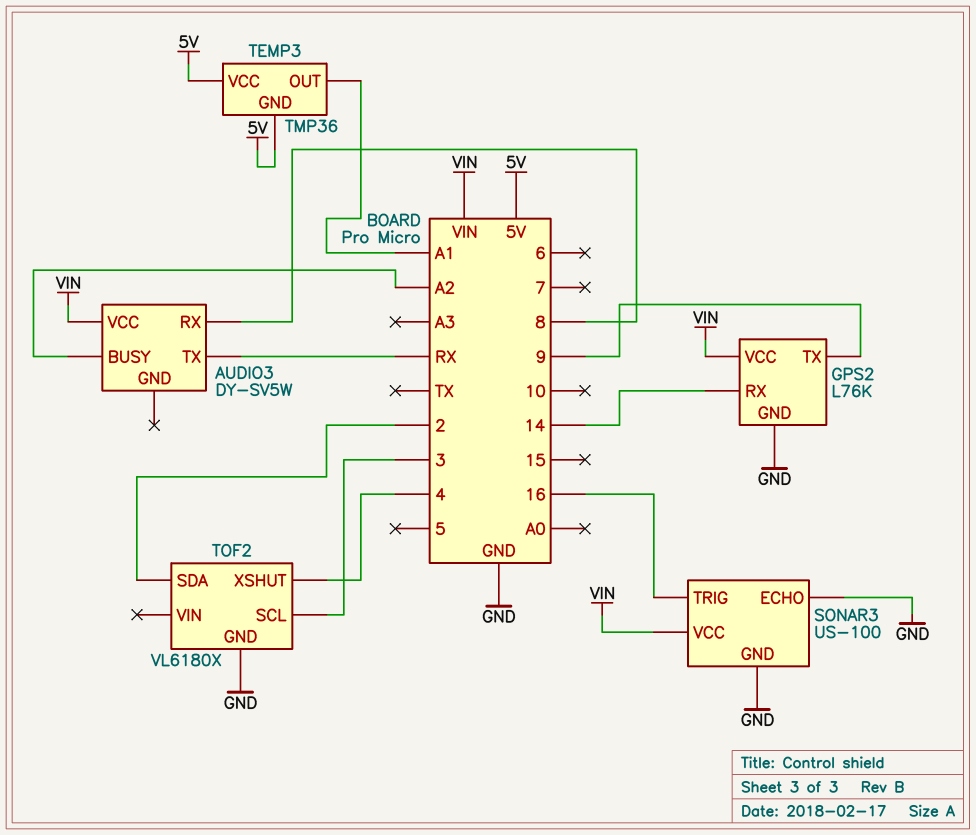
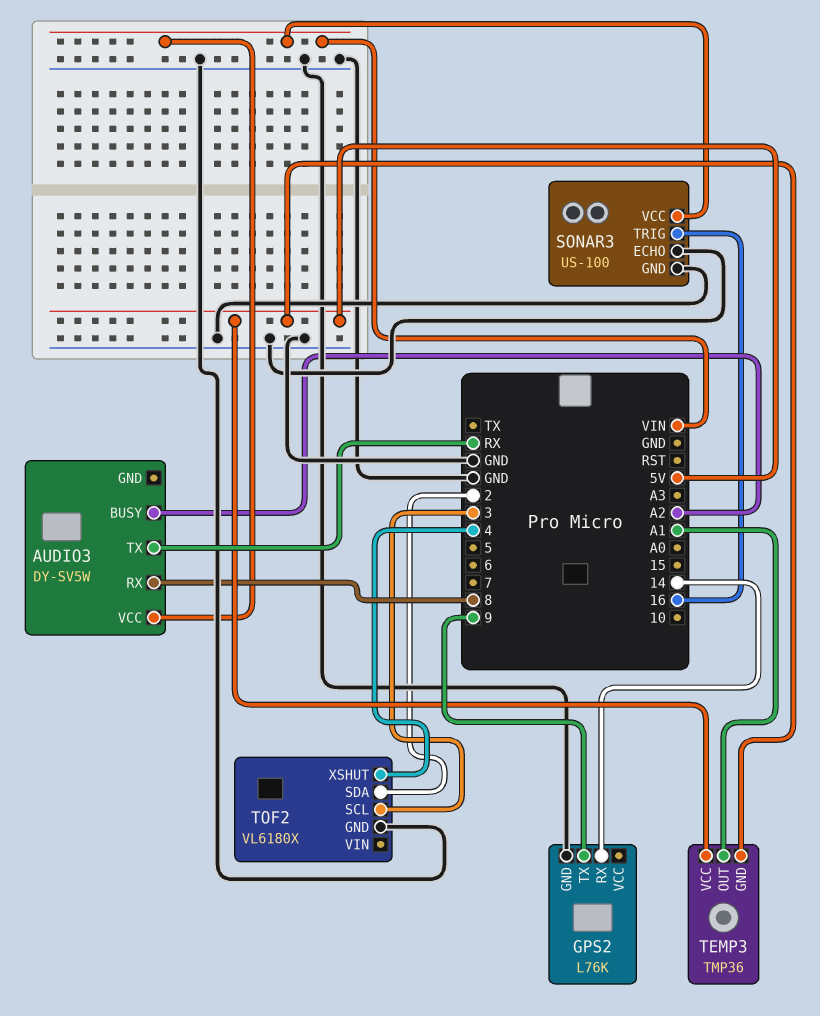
GPS2 pin VCC: VIN -> none

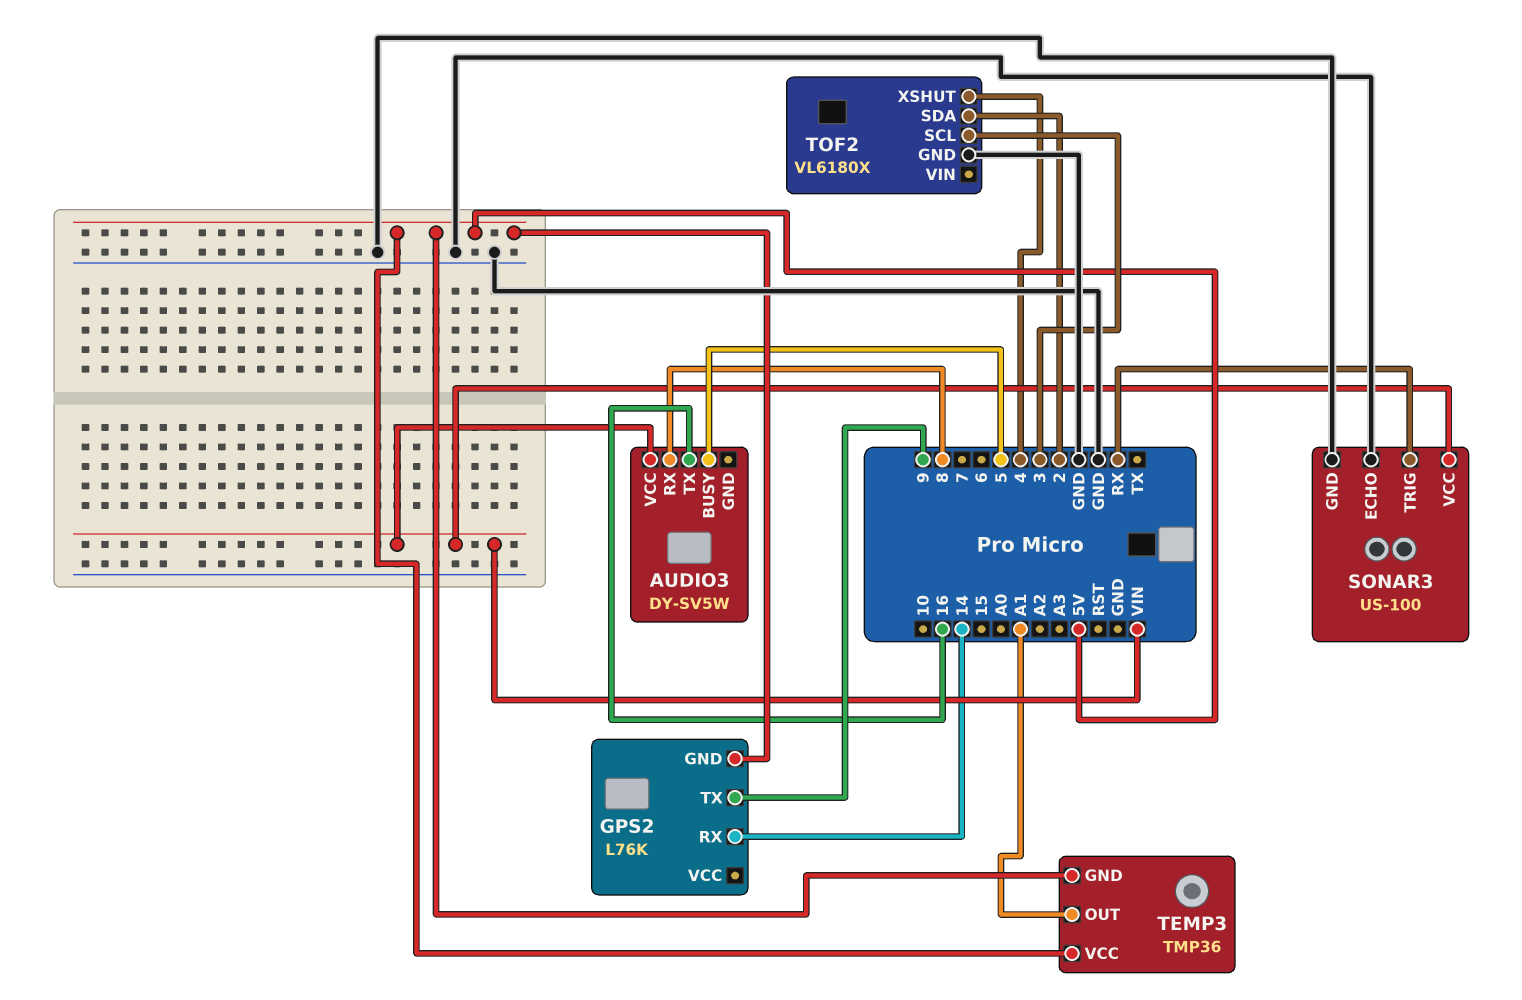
AUDIO3 pin BUSY: A2 -> 5
AUDIO3 pin TX: RX -> 16
GPS2 pin GND: GND -> 5V
SONAR3 pin TRIG: 16 -> RX

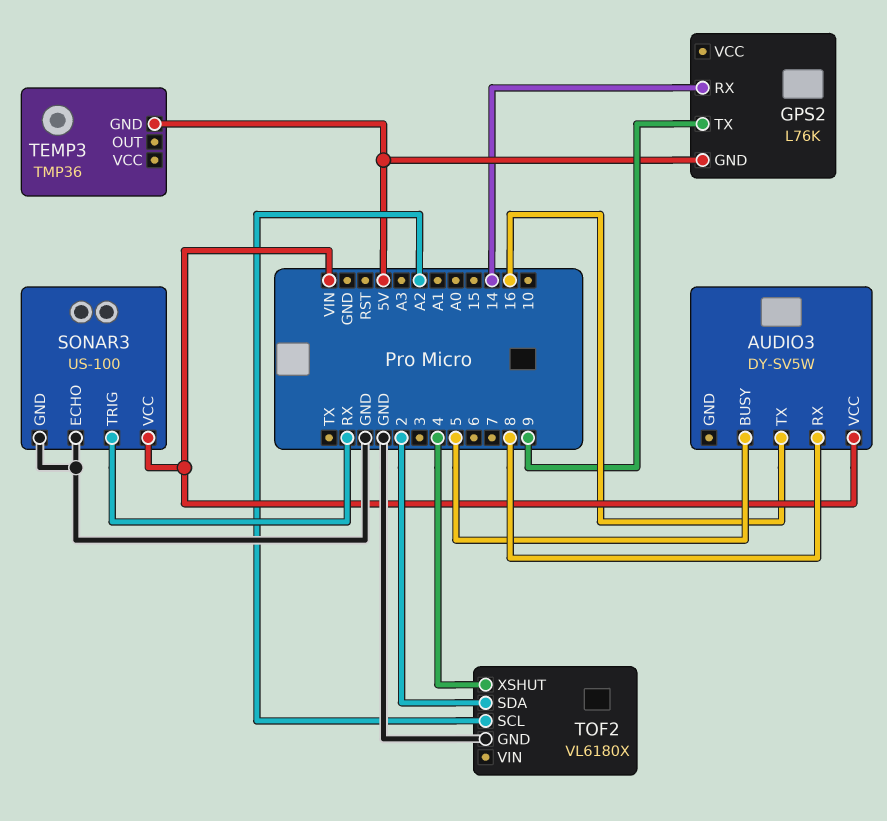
TEMP3 pin OUT: A1 -> none
TEMP3 pin VCC: 5V -> none
TOF2 pin SCL: 3 -> A2

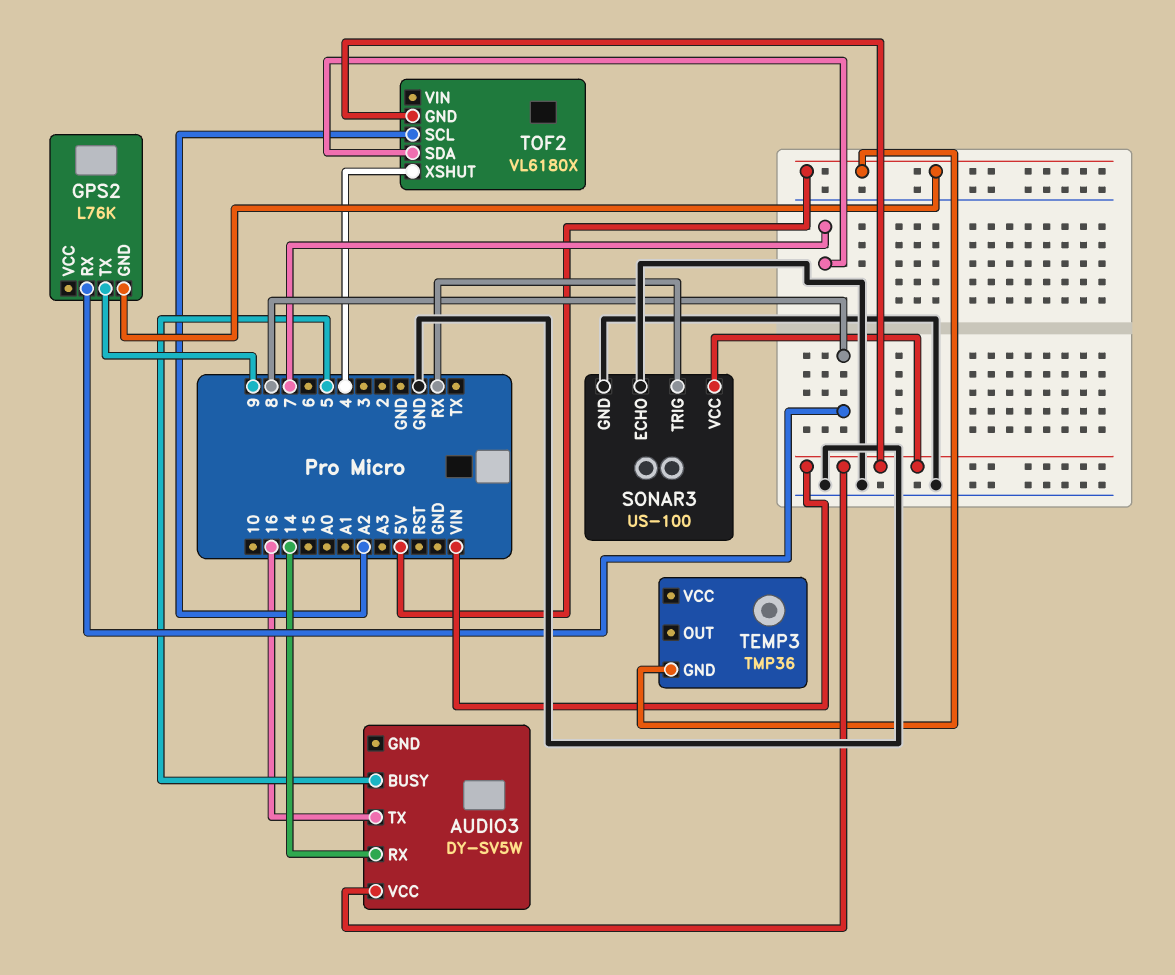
AUDIO3 pin RX: 8 -> 14
GPS2 pin RX: 14 -> 8
TOF2 pin GND: GND -> VIN
TOF2 pin SDA: 2 -> 7

